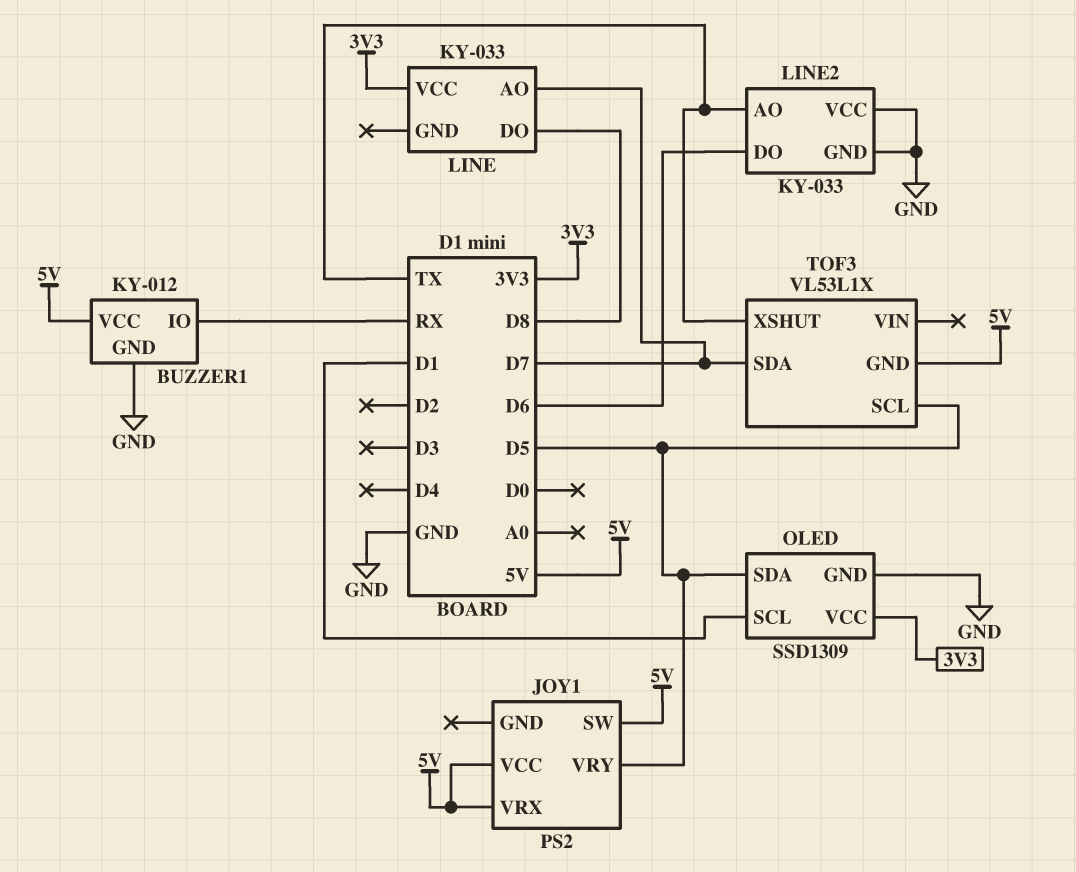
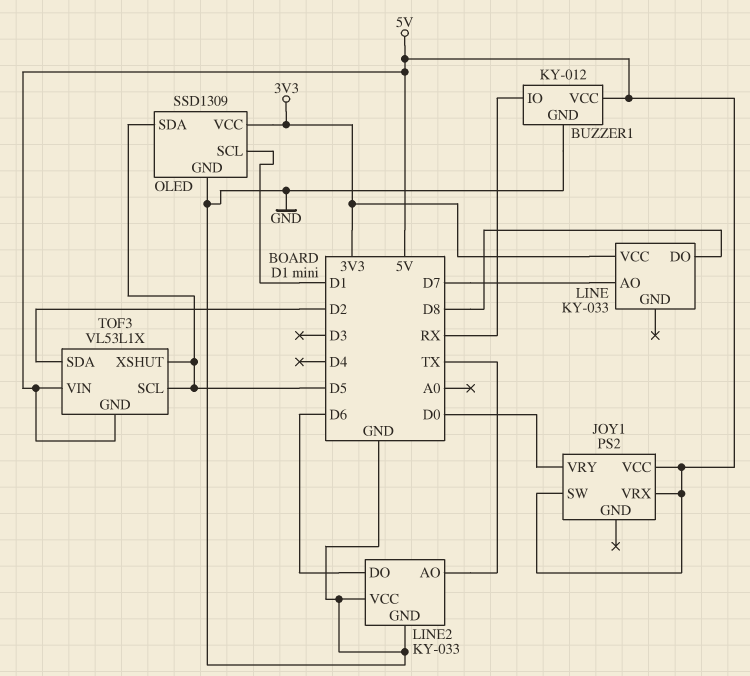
JOY1 pin VRY: D5 -> D0
TOF3 pin SDA: D7 -> D2
TOF3 pin VIN: none -> 5V
TOF3 pin XSHUT: TX -> D5

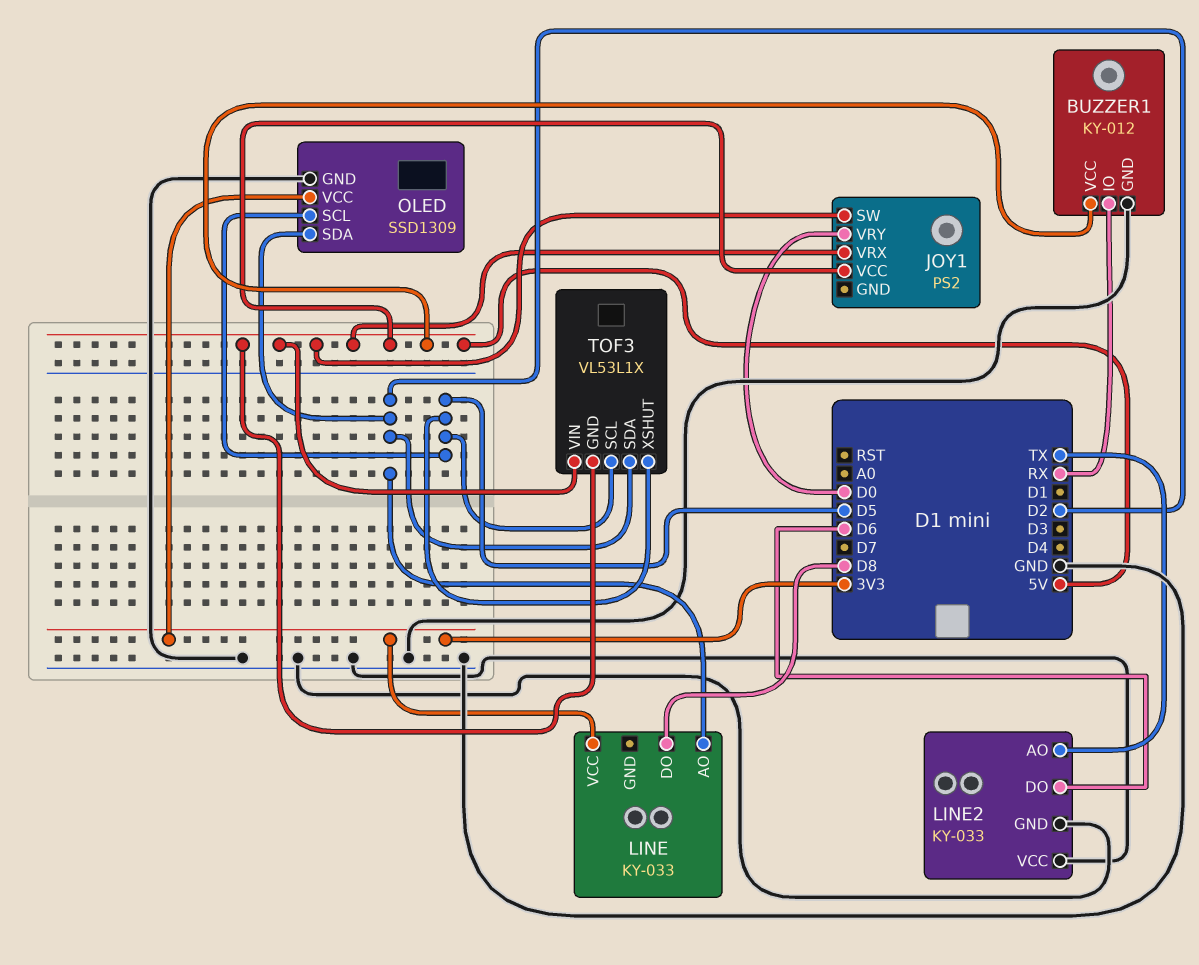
LINE pin AO: D7 -> D2
OLED pin SCL: D1 -> D5
OLED pin SDA: D5 -> D2

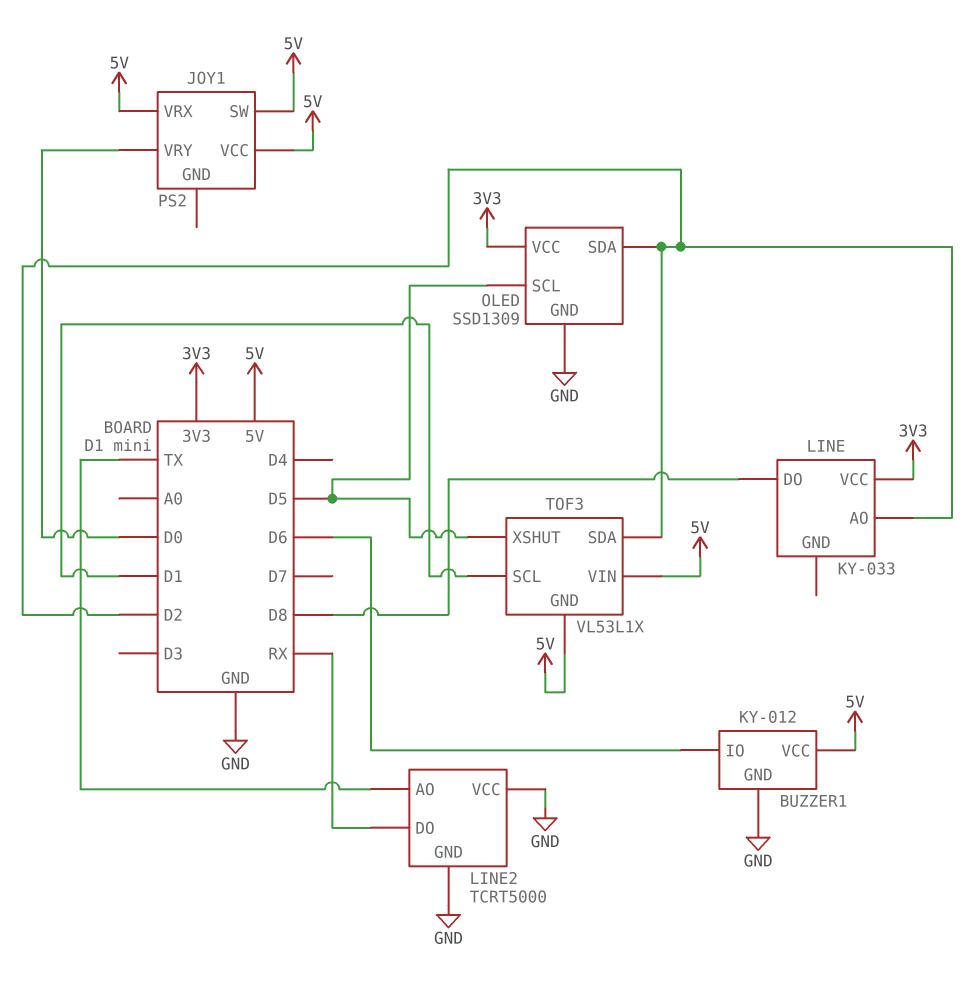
BUZZER1 pin IO: RX -> D6
LINE2: KY-033 -> TCRT5000
LINE2 pin DO: D6 -> RX
TOF3 pin SCL: D5 -> D1

